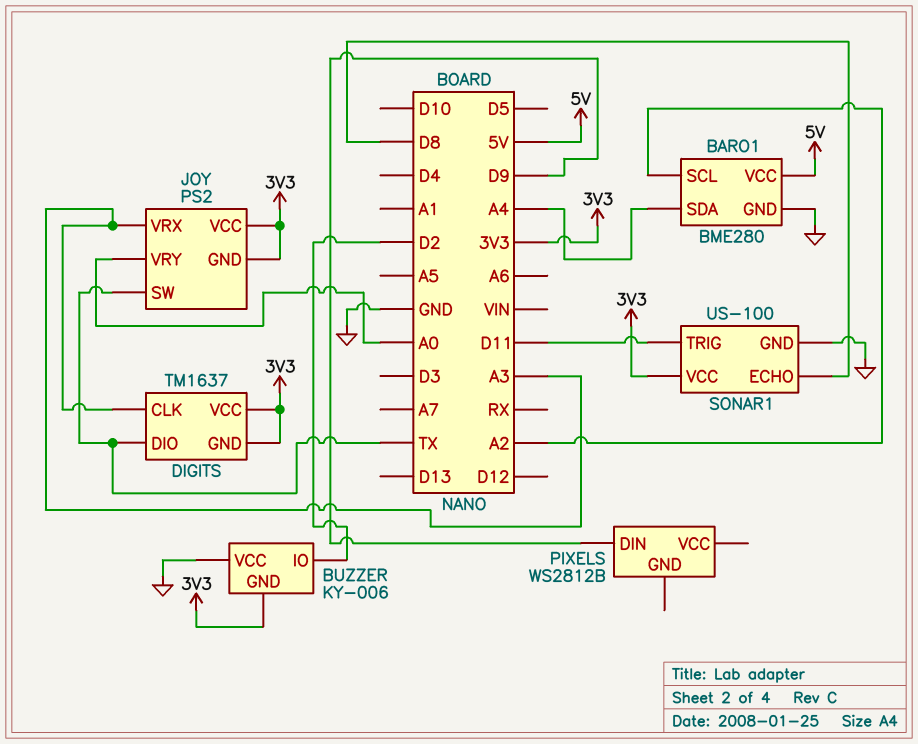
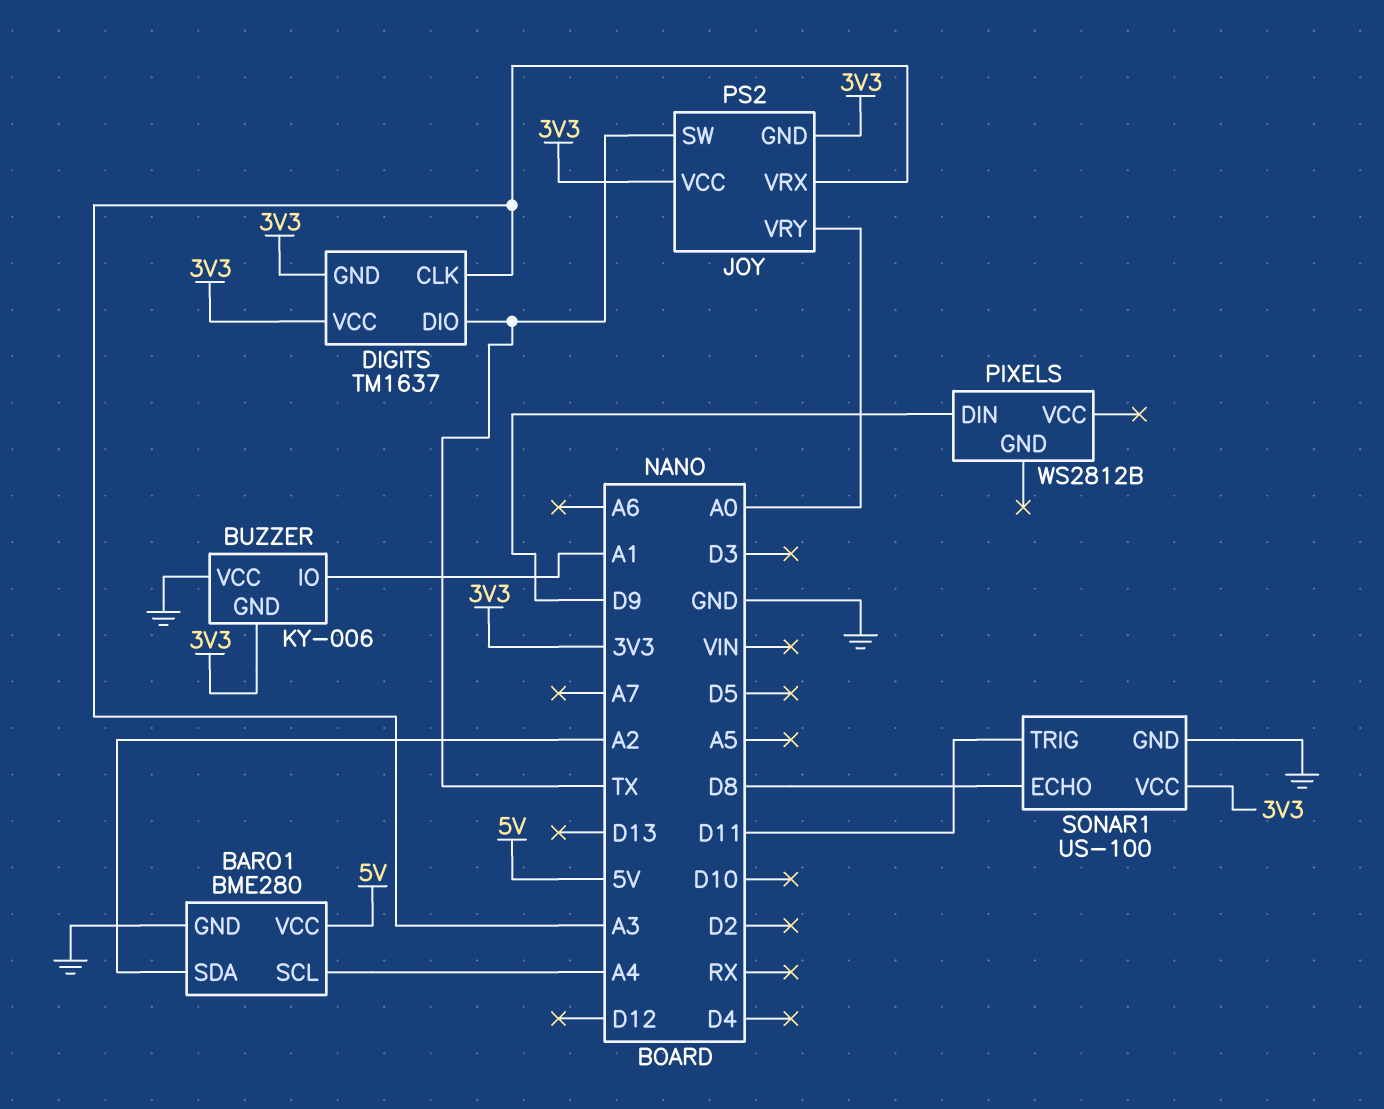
BARO1 pin SCL: A2 -> A4
BARO1 pin SDA: A4 -> A2
BUZZER pin IO: D2 -> A1

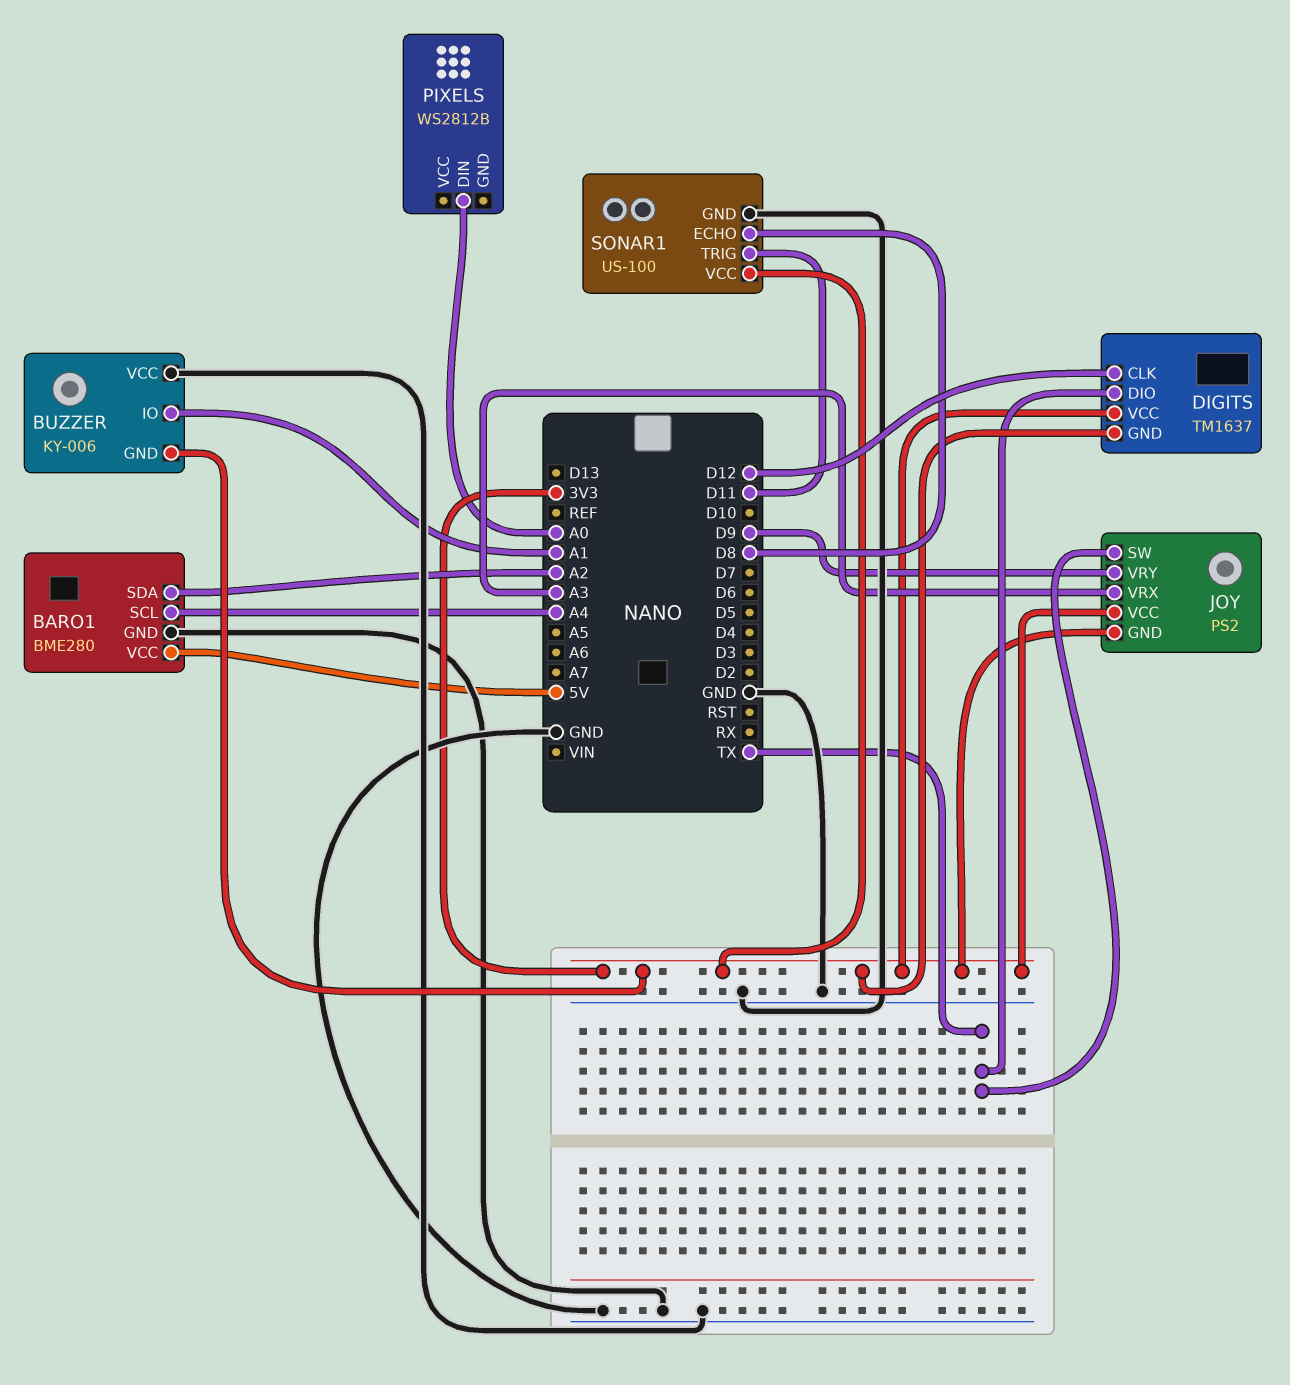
DIGITS pin CLK: A3 -> D12
JOY pin VRY: A0 -> D9
PIXELS pin DIN: D9 -> A0

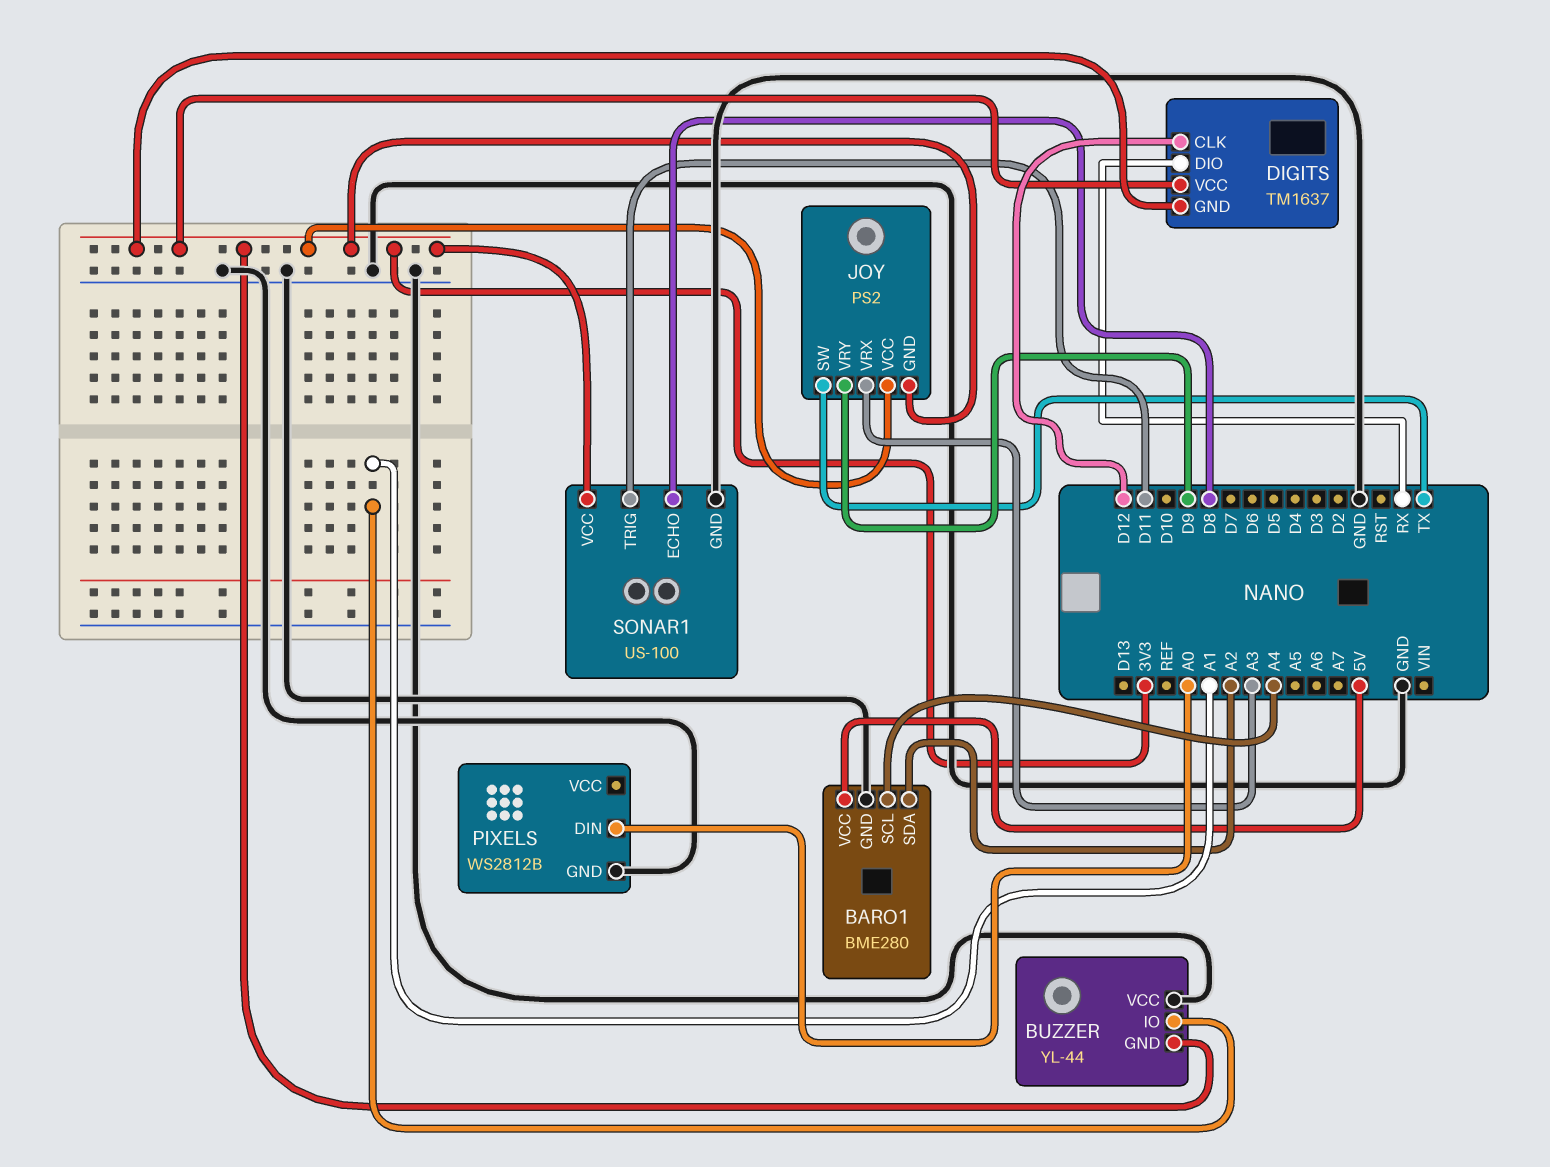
BUZZER: KY-006 -> YL-44
DIGITS pin DIO: TX -> RX
PIXELS pin GND: none -> GND

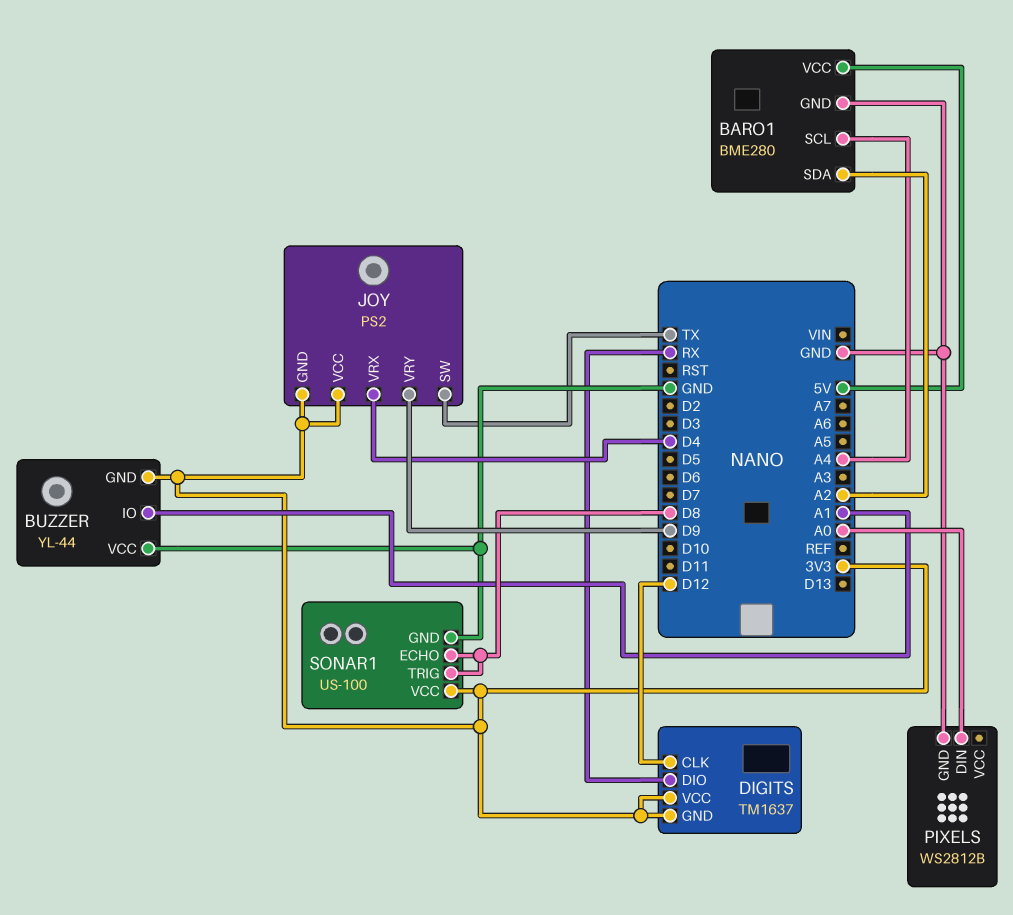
JOY pin VRX: A3 -> D4
SONAR1 pin TRIG: D11 -> D8

